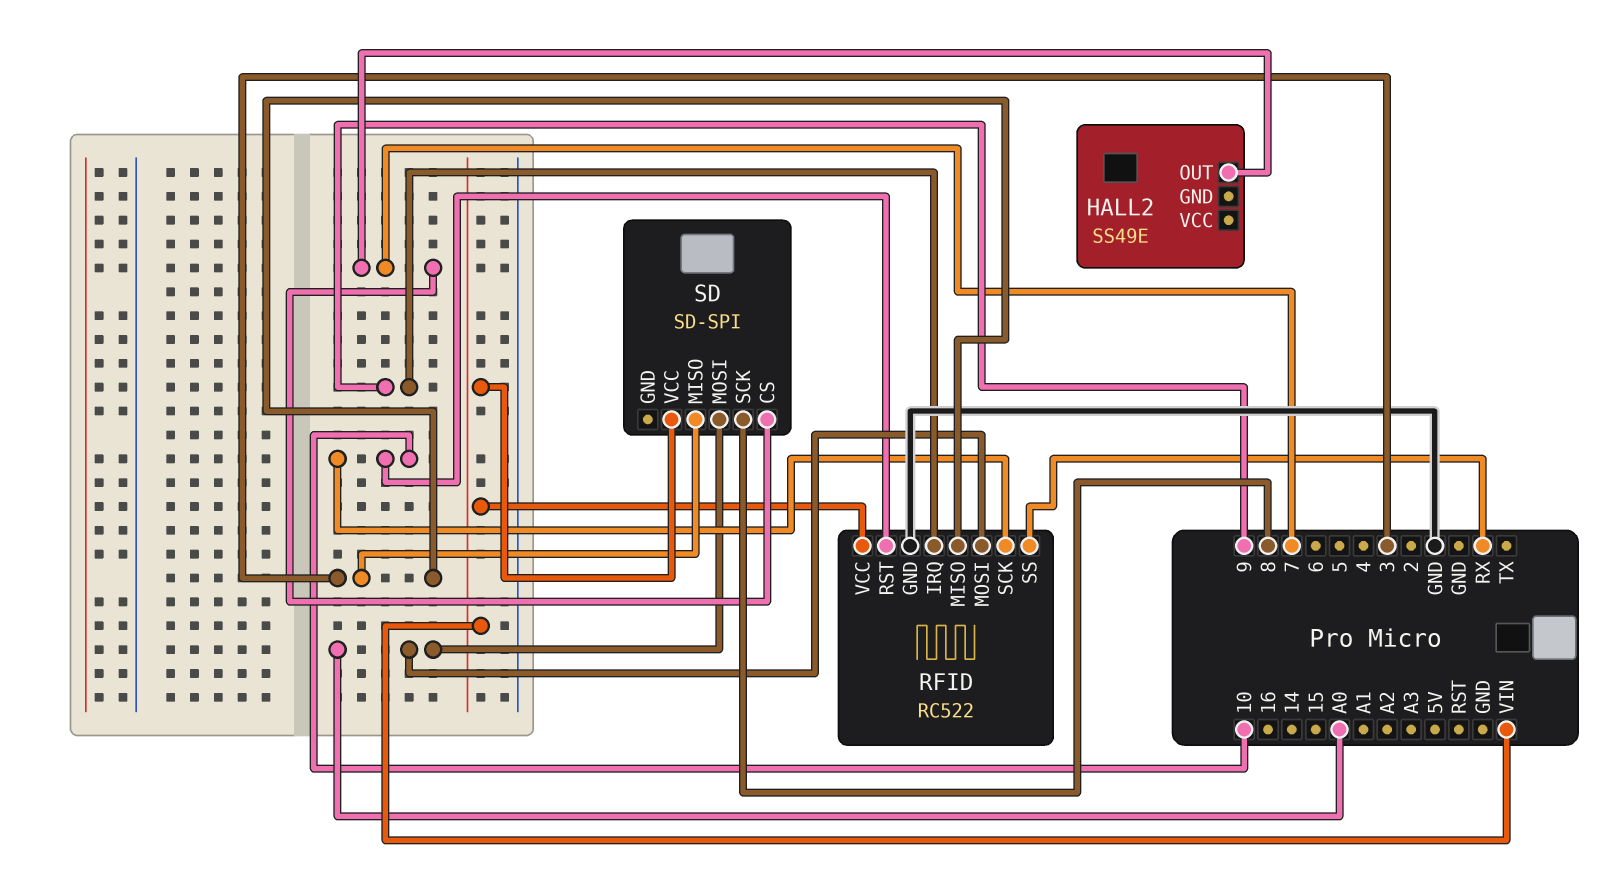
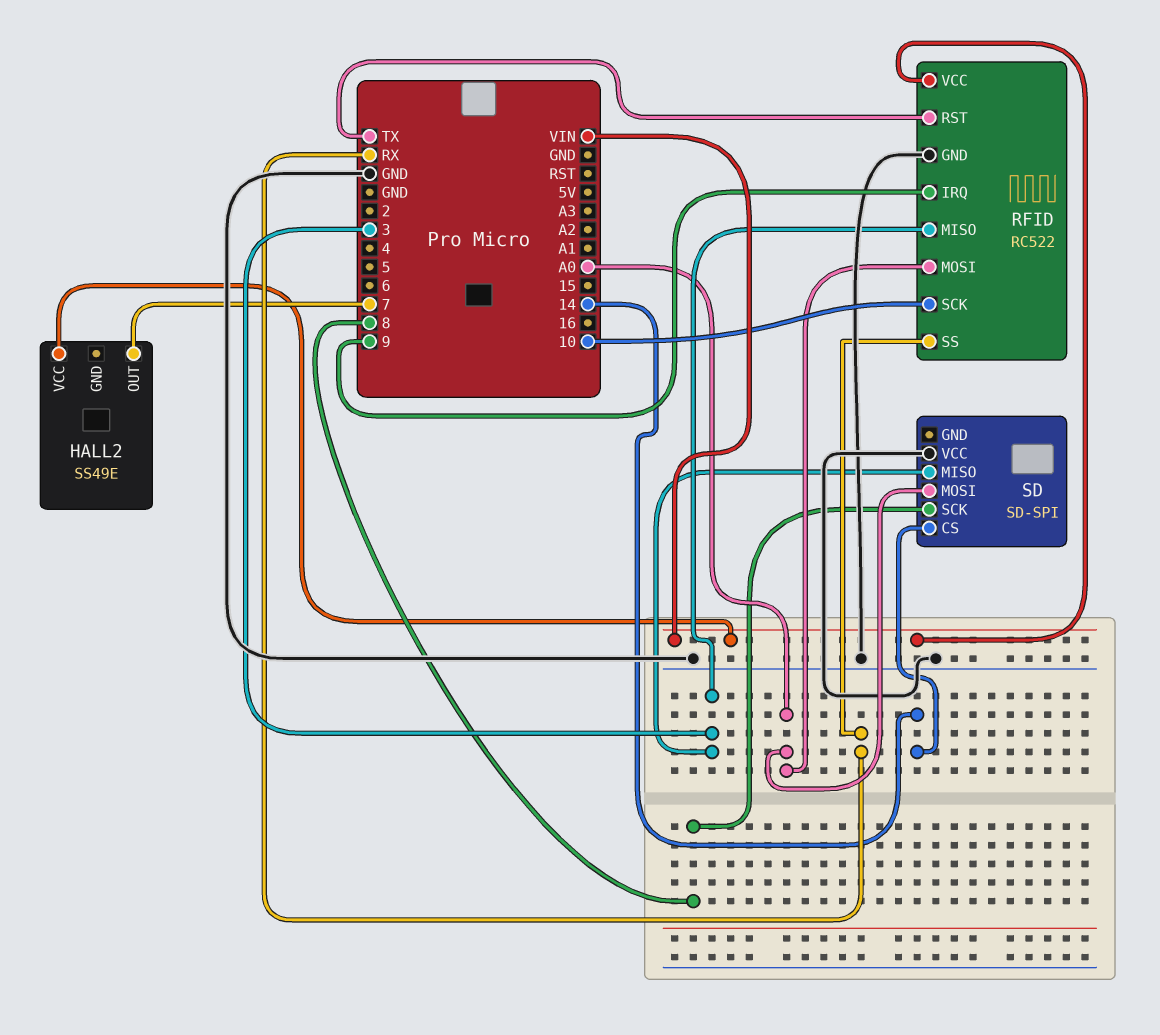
HALL2 pin VCC: none -> VIN
RFID pin RST: 10 -> TX
SD pin CS: 7 -> 14
SD pin VCC: VIN -> GND

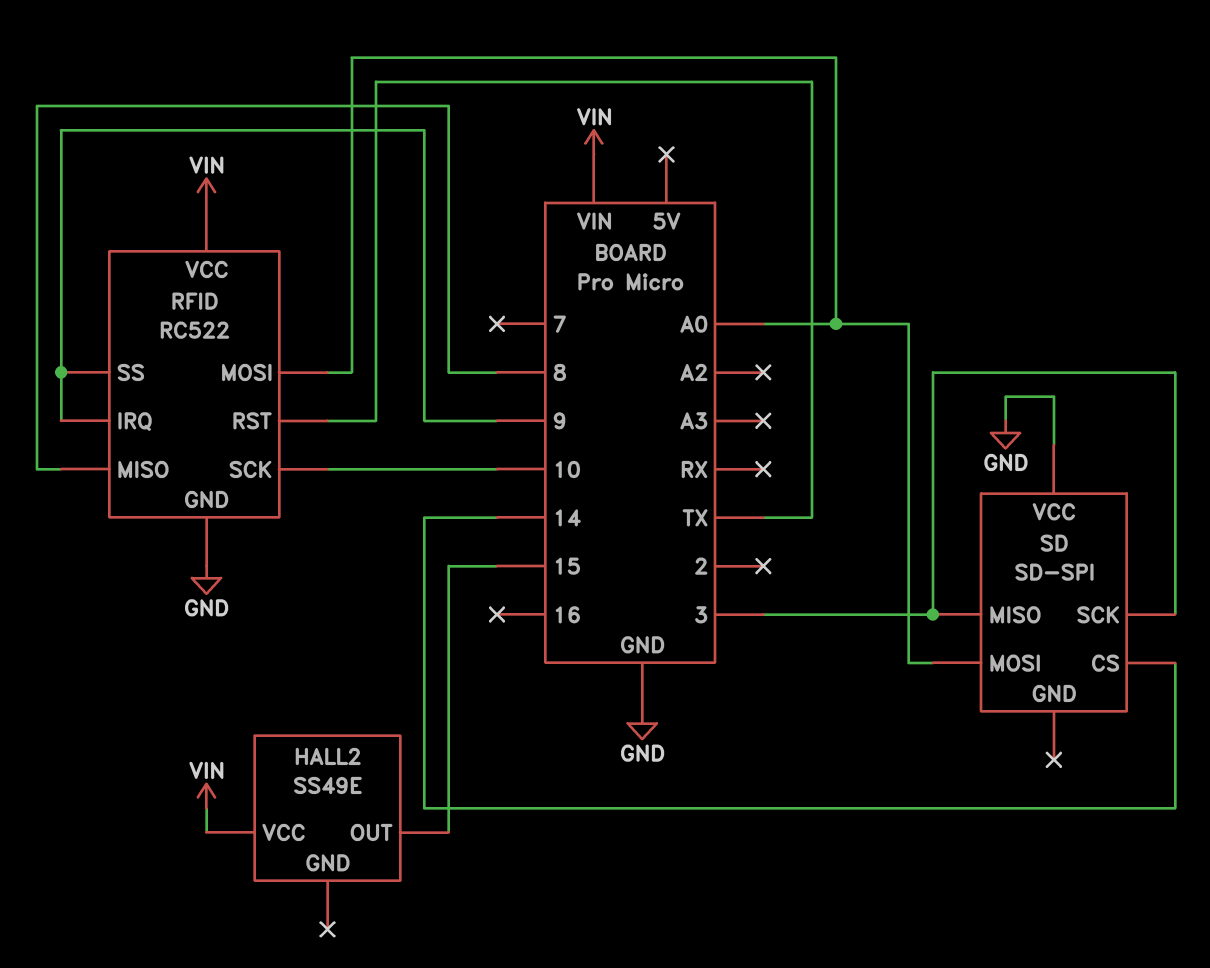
HALL2 pin OUT: 7 -> 15
RFID pin MISO: 3 -> 8
RFID pin SS: RX -> 9
SD pin SCK: 8 -> 3

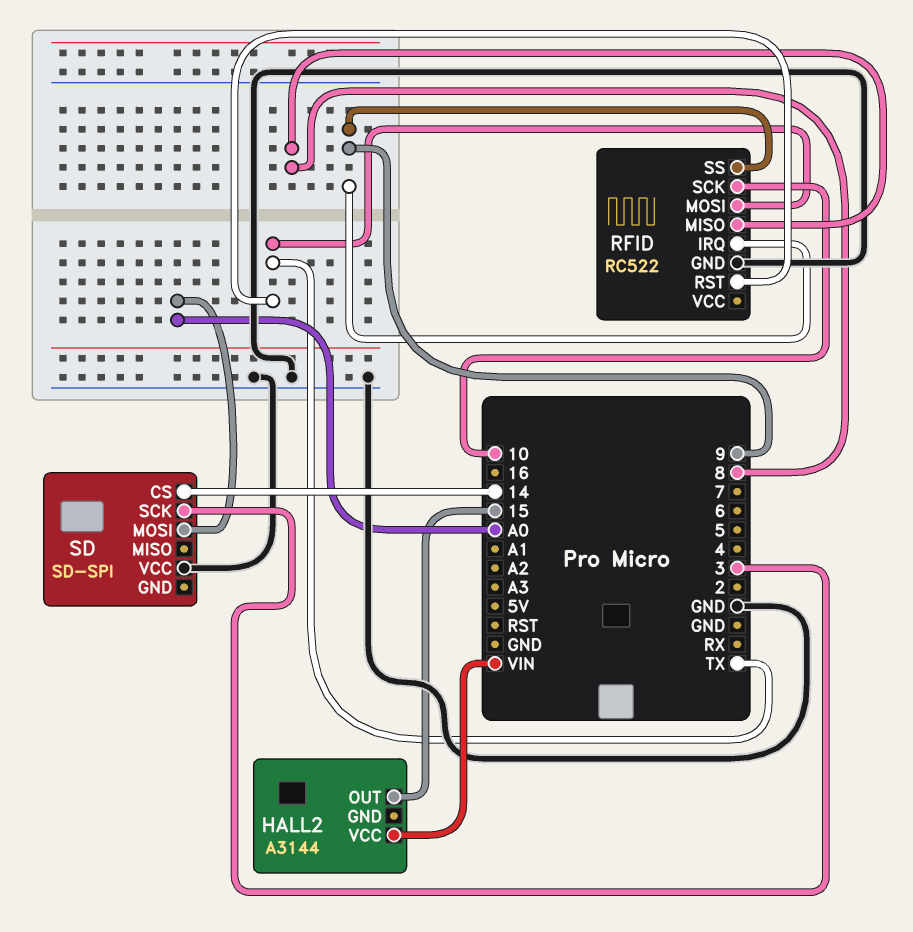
HALL2: SS49E -> A3144
RFID pin MOSI: A0 -> TX
RFID pin VCC: VIN -> none
SD pin MISO: 3 -> none

